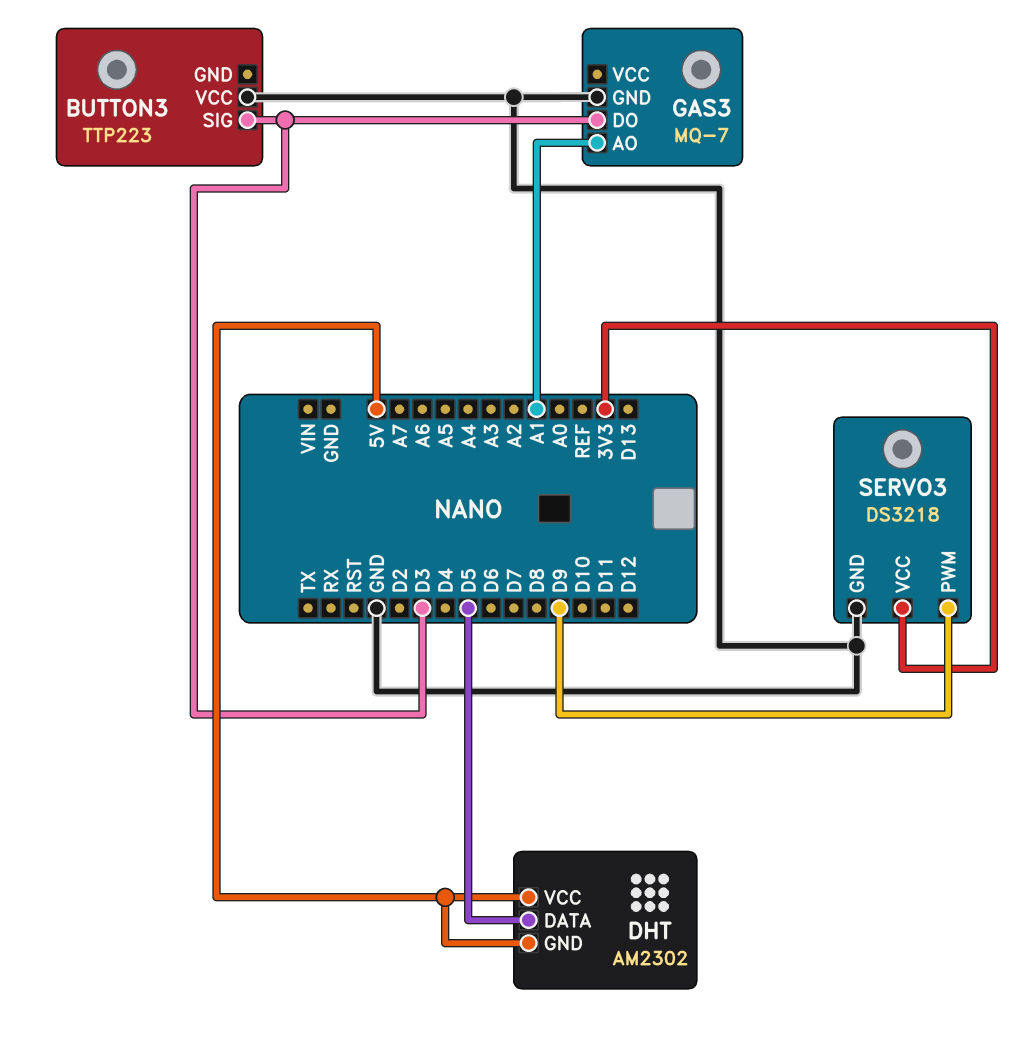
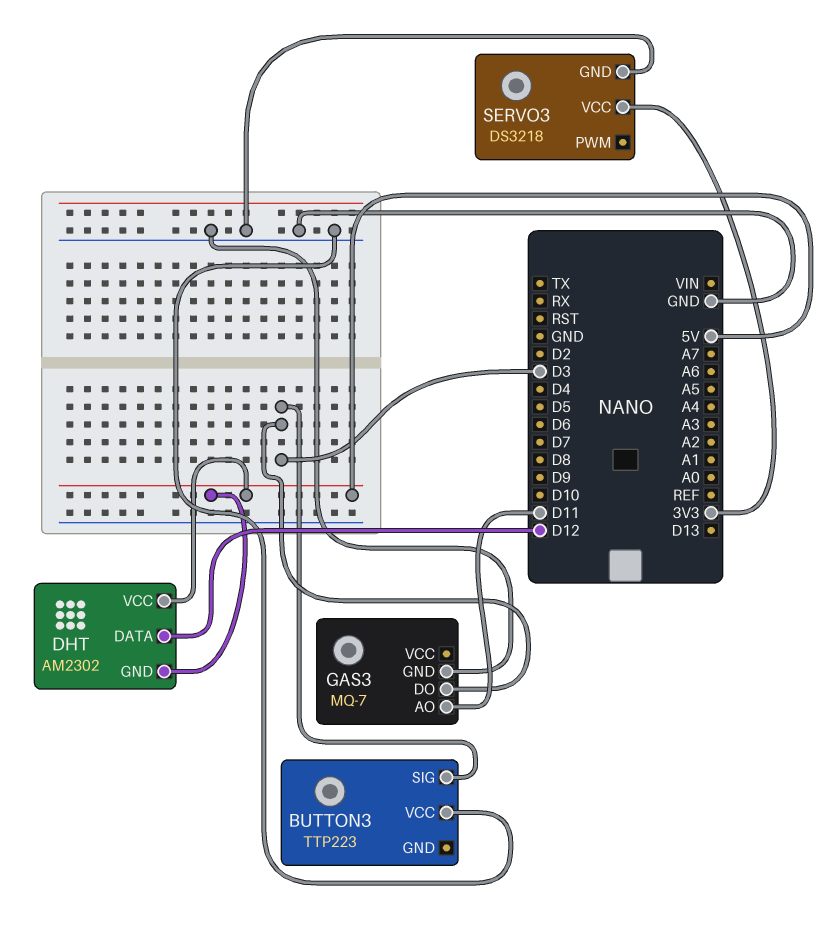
DHT pin DATA: D5 -> D12
GAS3 pin AO: A1 -> D11
SERVO3 pin PWM: D9 -> none

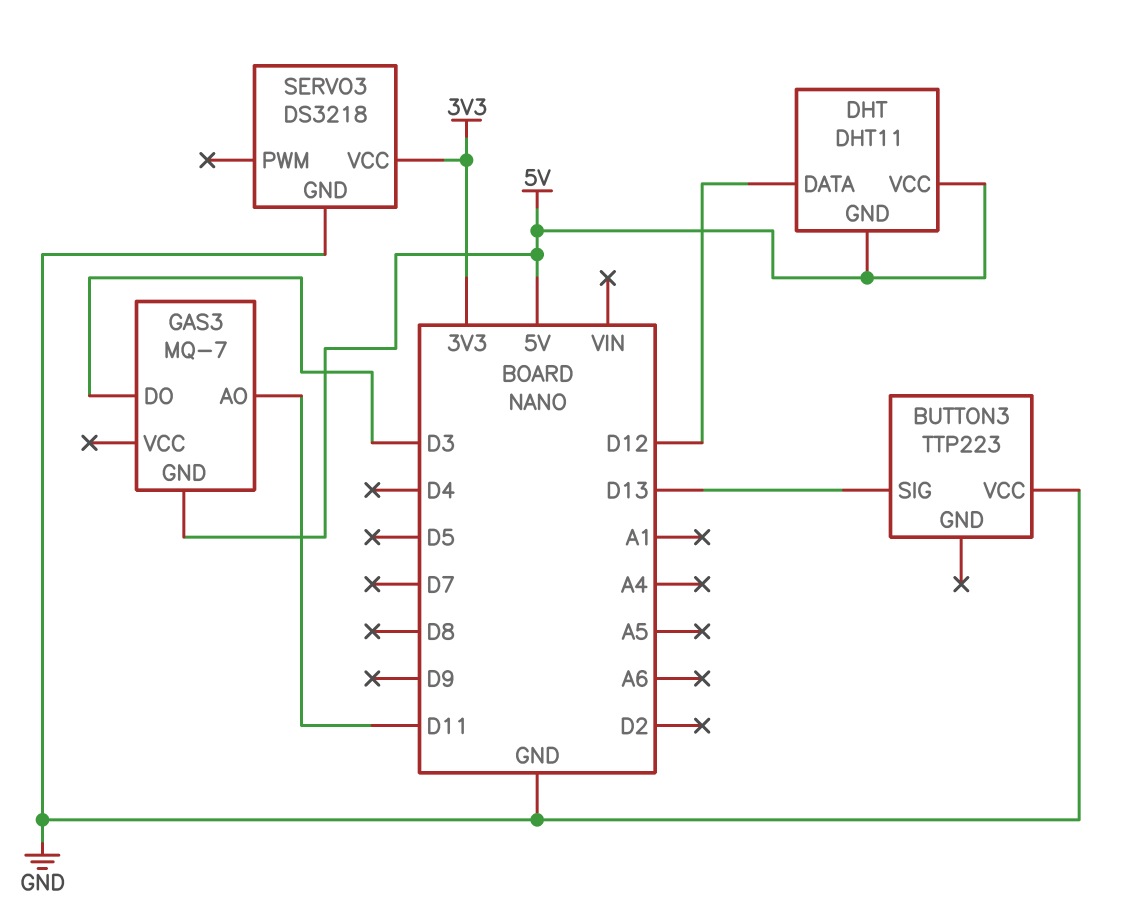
BUTTON3 pin SIG: D3 -> D13
DHT: AM2302 -> DHT11
GAS3 pin GND: GND -> 5V

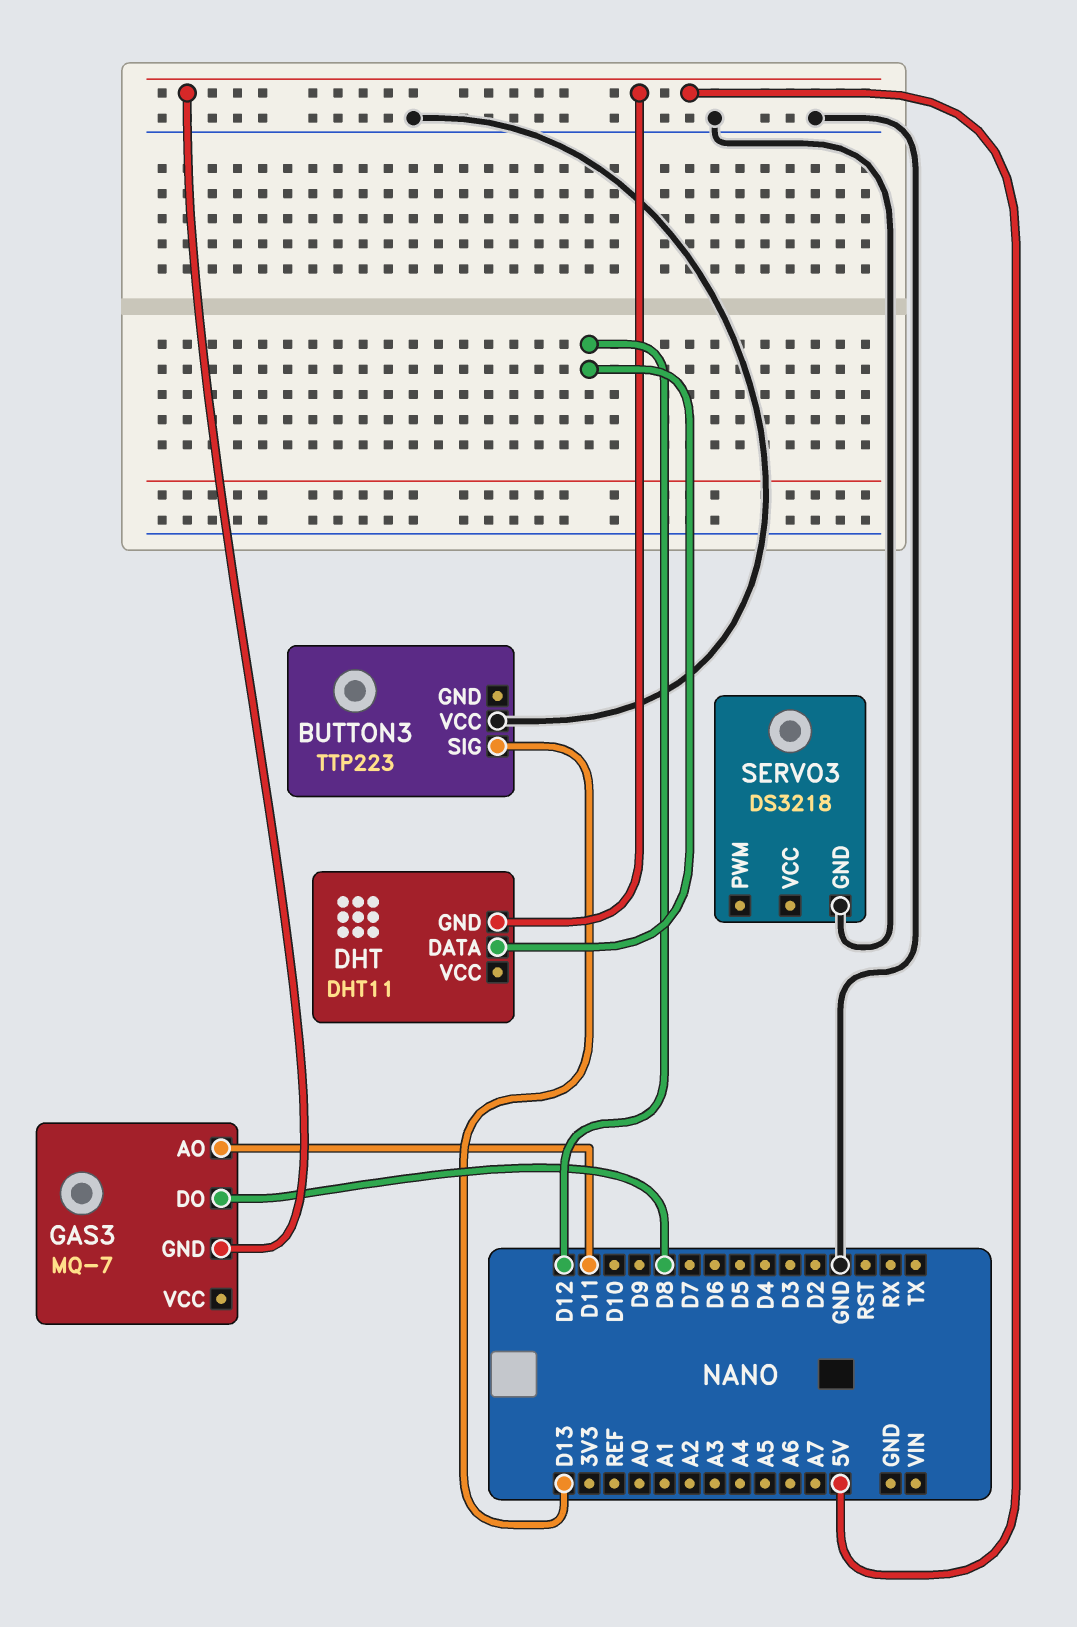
DHT pin VCC: 5V -> none
GAS3 pin DO: D3 -> D8
SERVO3 pin VCC: 3V3 -> none

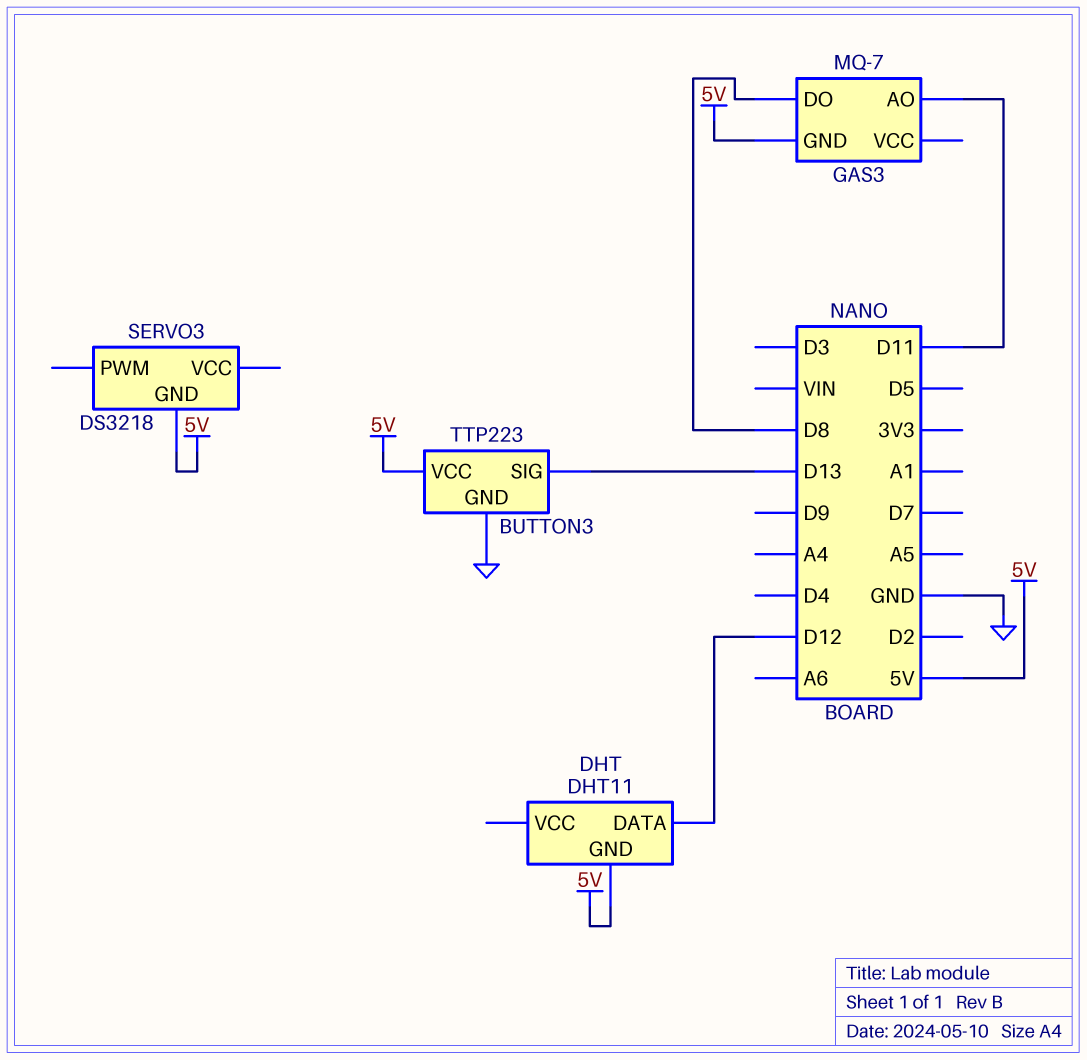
BUTTON3 pin GND: none -> GND
BUTTON3 pin VCC: GND -> 5V
SERVO3 pin GND: GND -> 5V

